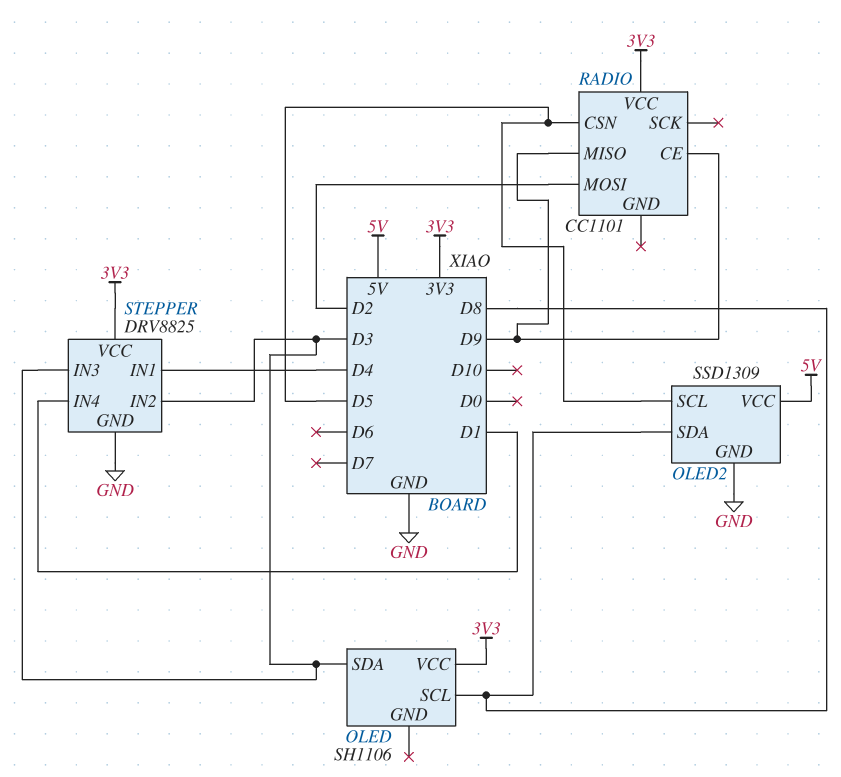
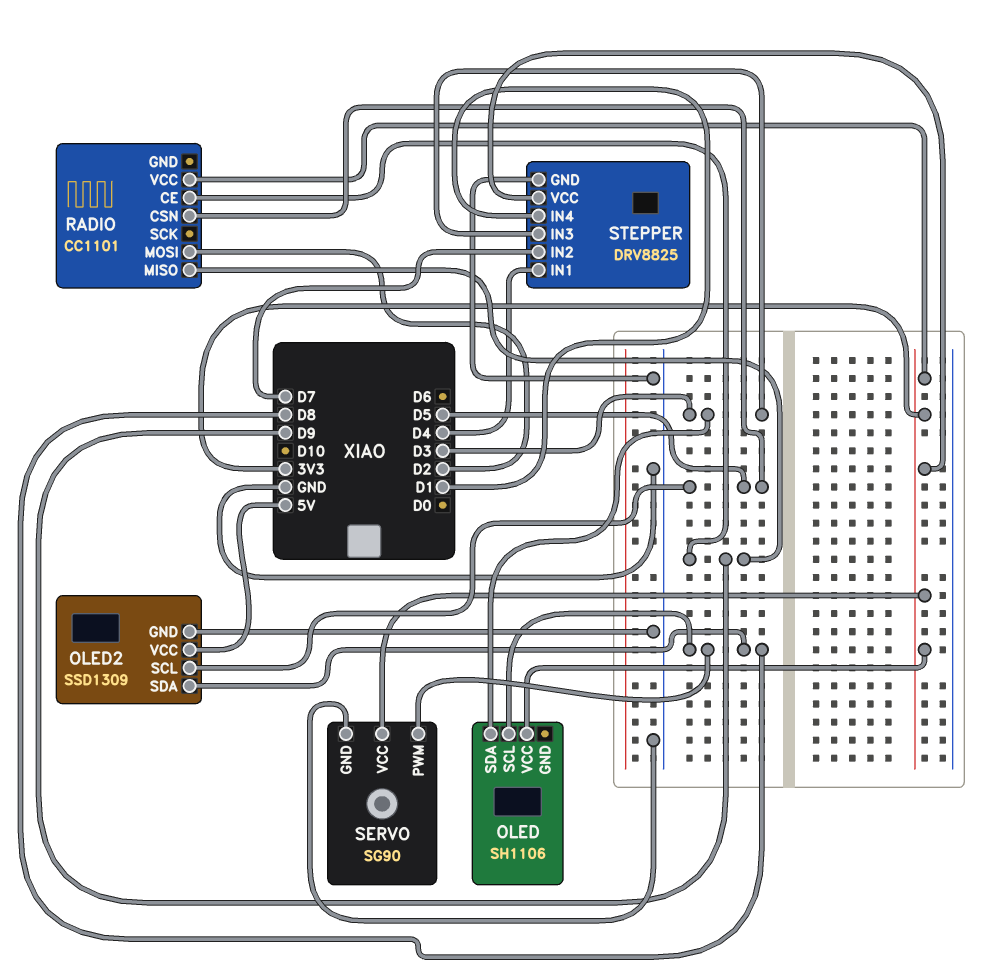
SERVO: none -> SG90
SERVO pin GND: none -> GND
SERVO pin PWM: none -> D8
SERVO pin VCC: none -> 3V3
STEPPER pin IN2: D3 -> D7

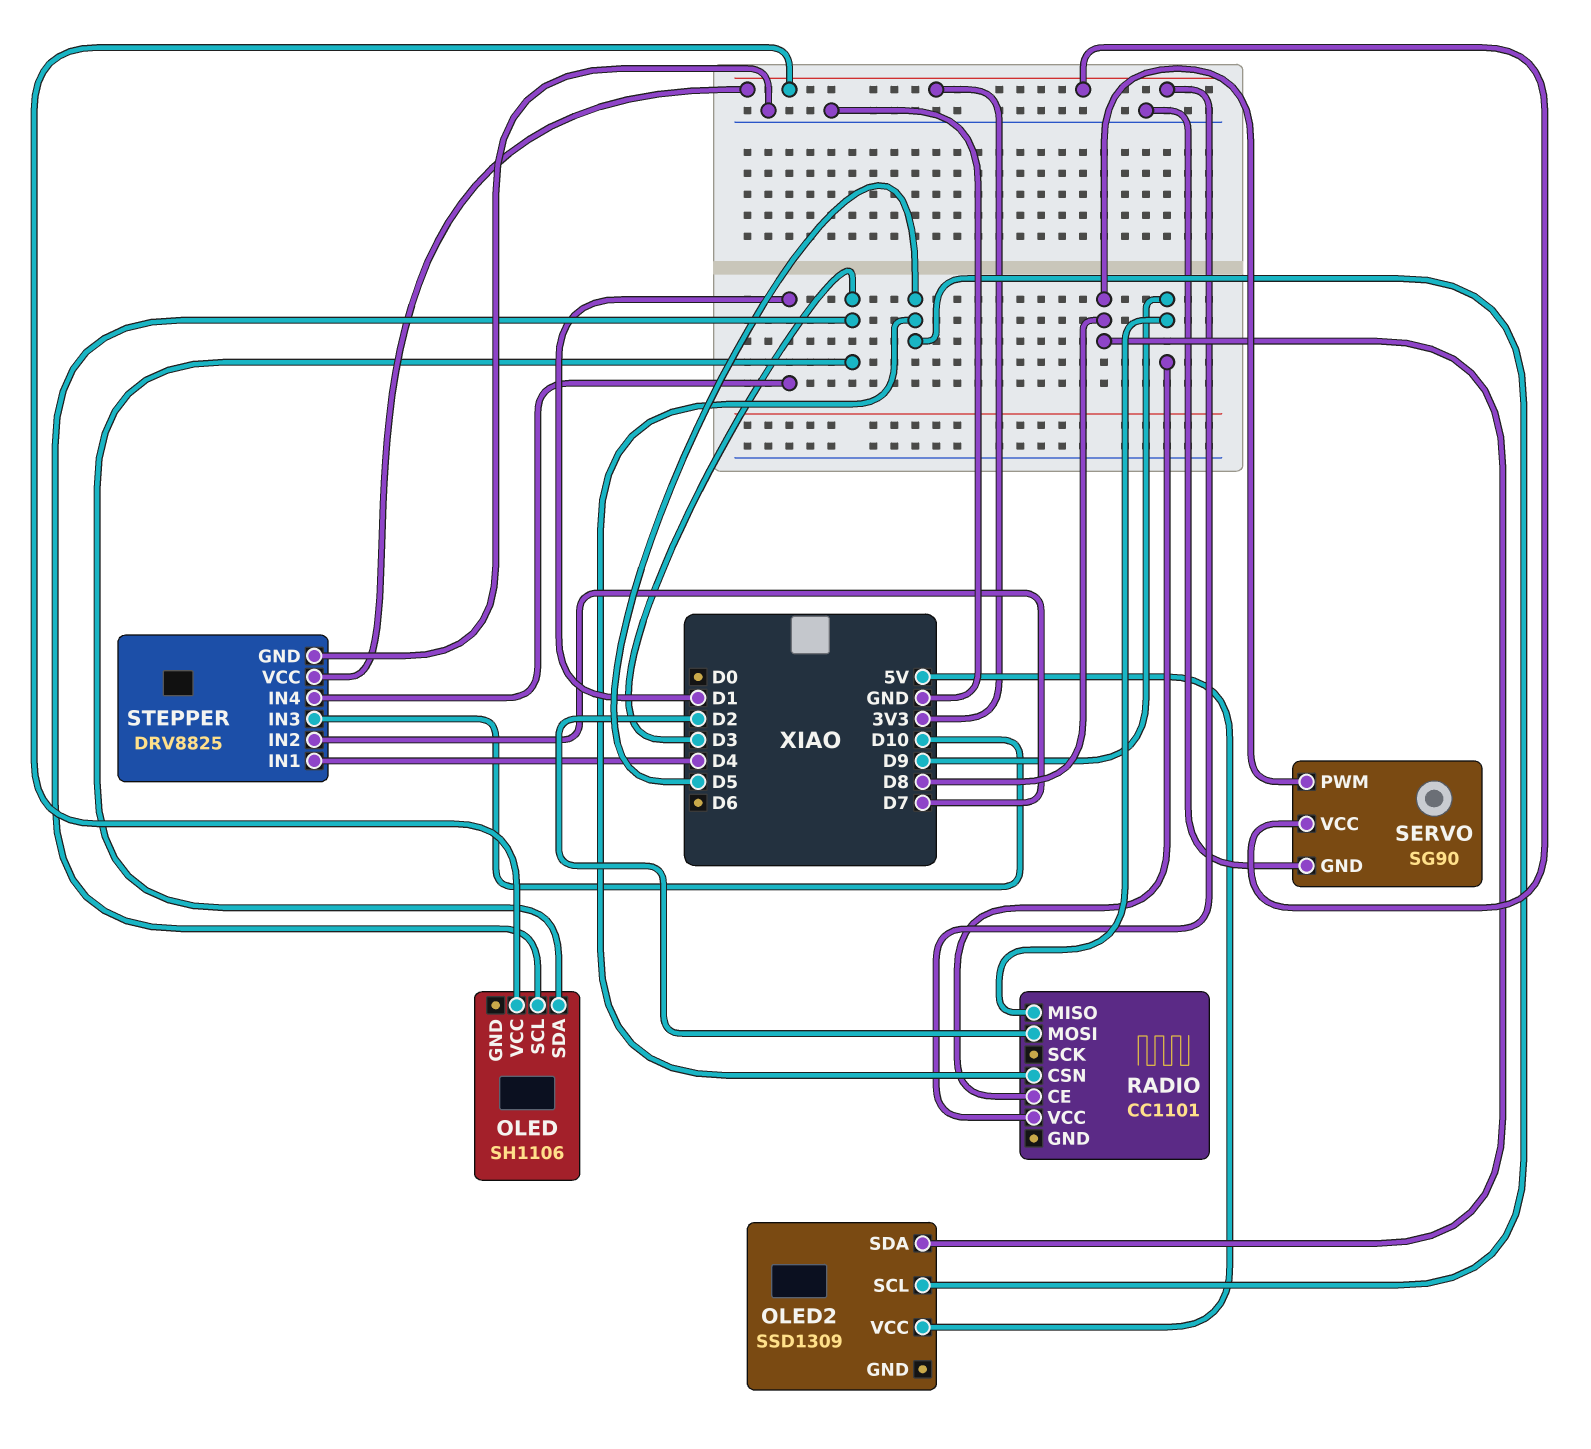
OLED pin SCL: D8 -> D3
OLED2 pin GND: GND -> none
STEPPER pin IN3: D3 -> D10

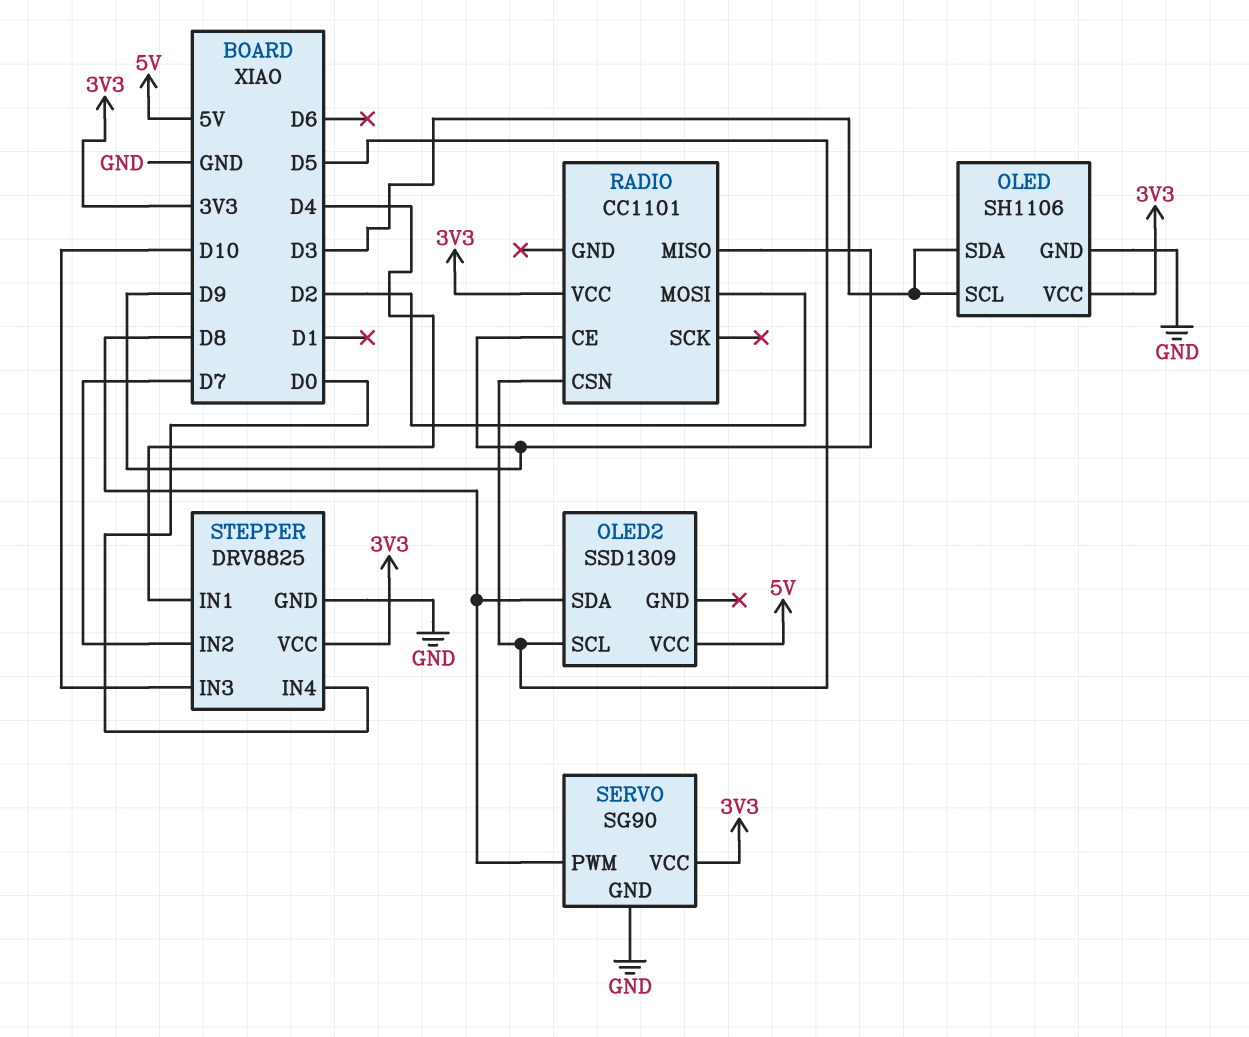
OLED pin GND: none -> GND
STEPPER pin IN4: D1 -> D0

